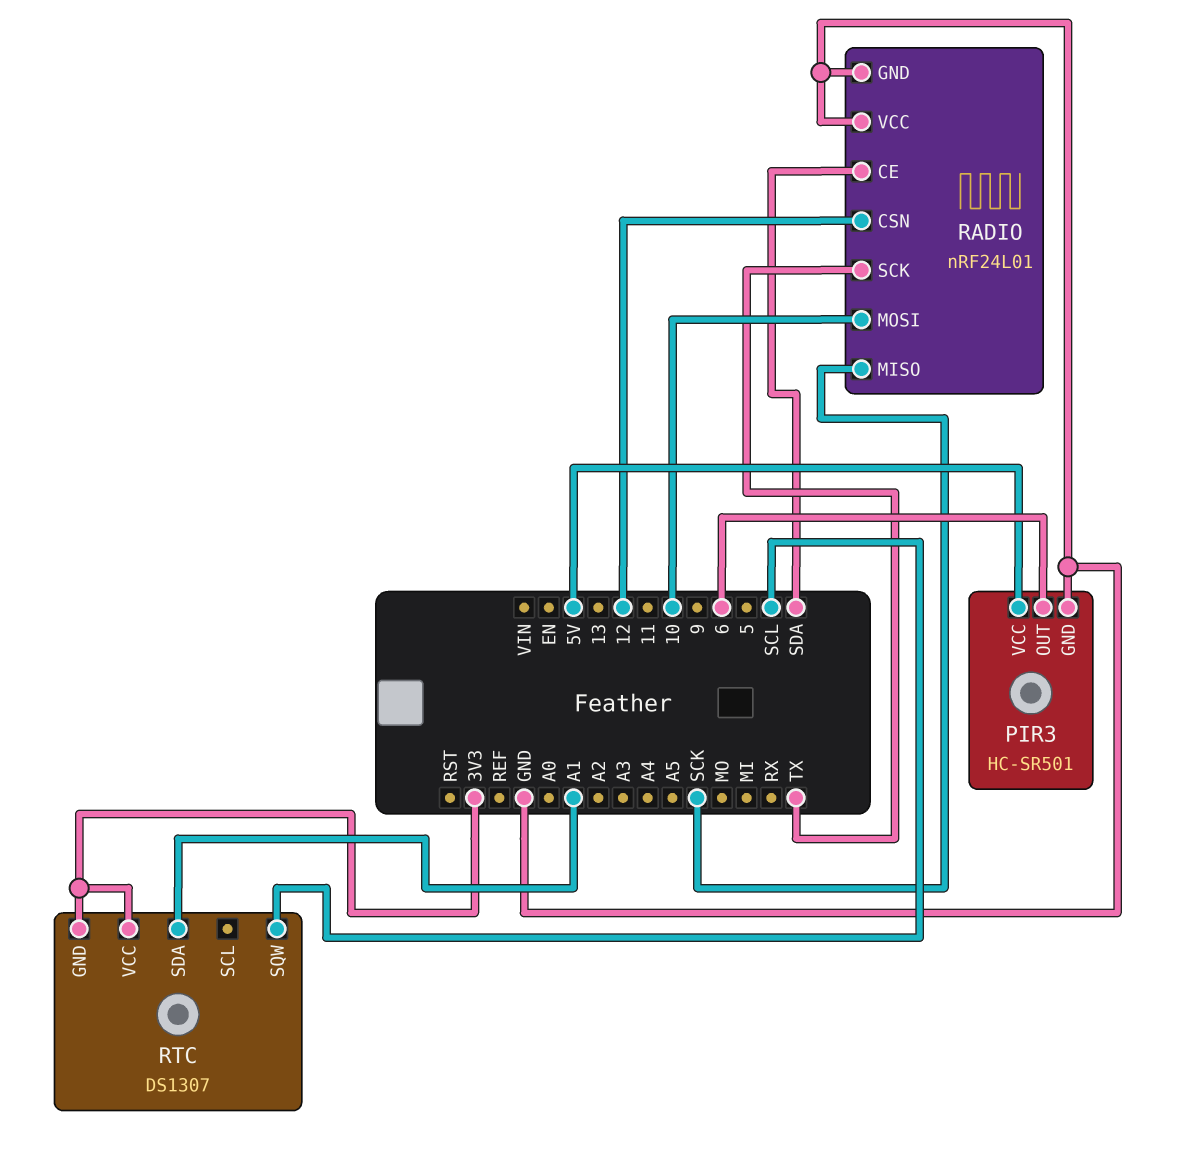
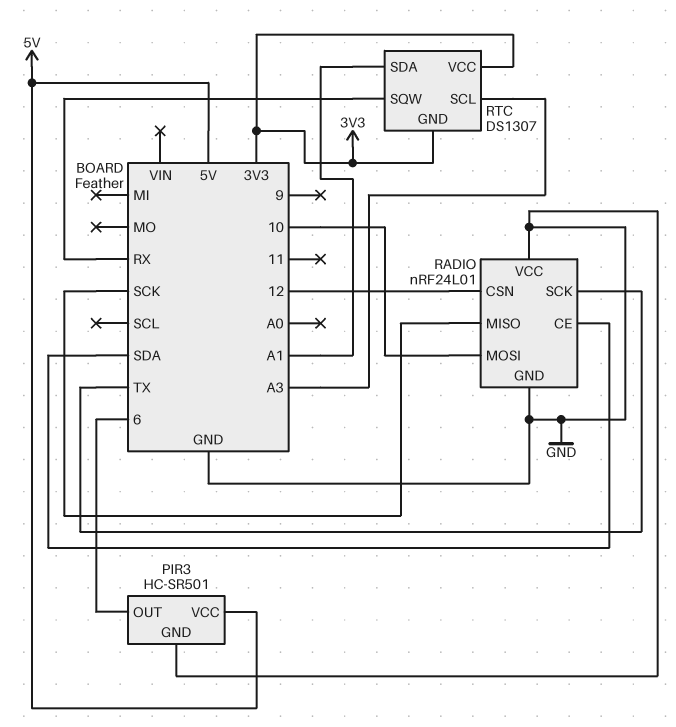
RTC pin SCL: none -> A3
RTC pin SQW: SCL -> RX

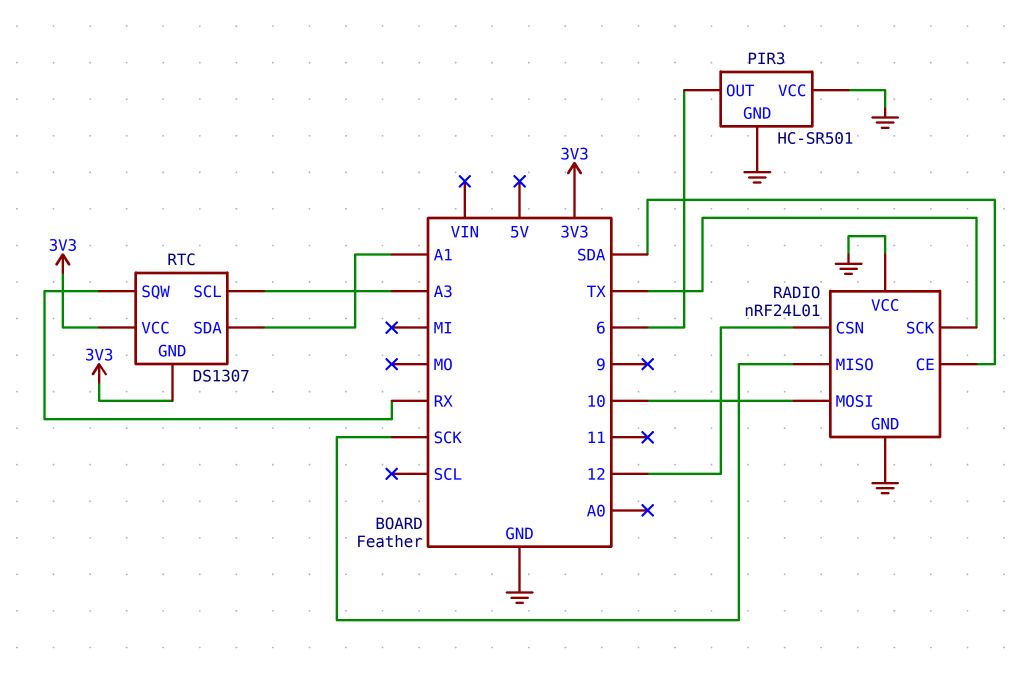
PIR3 pin VCC: 5V -> GND

